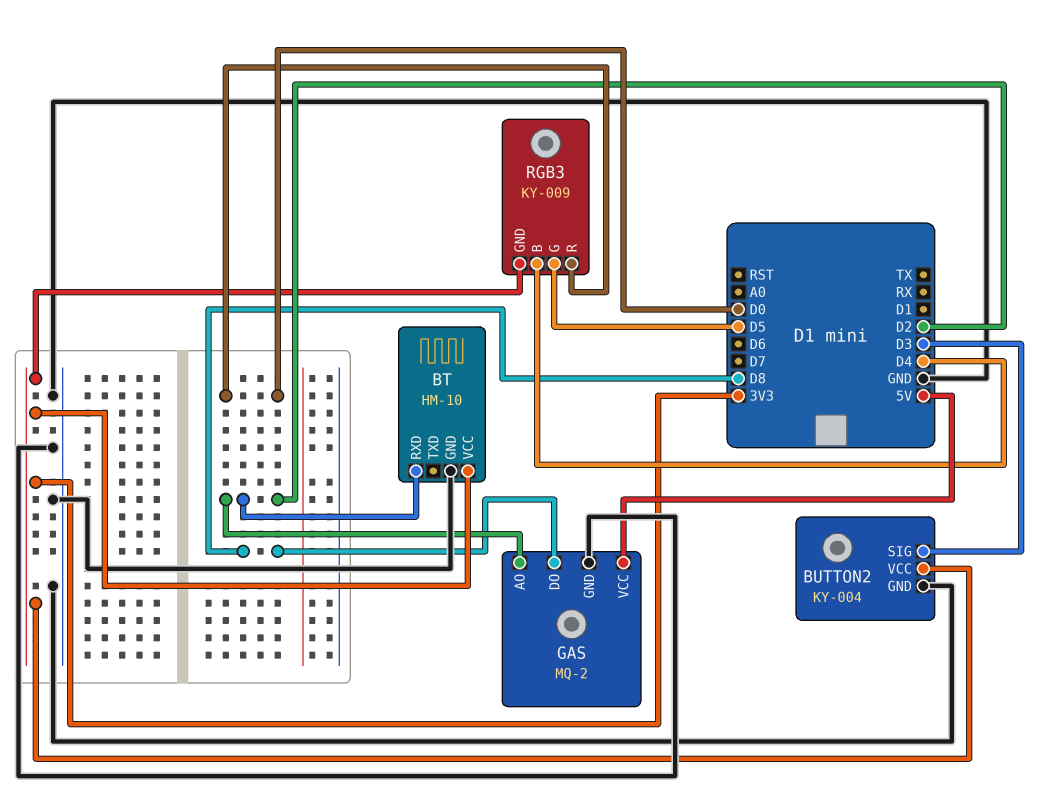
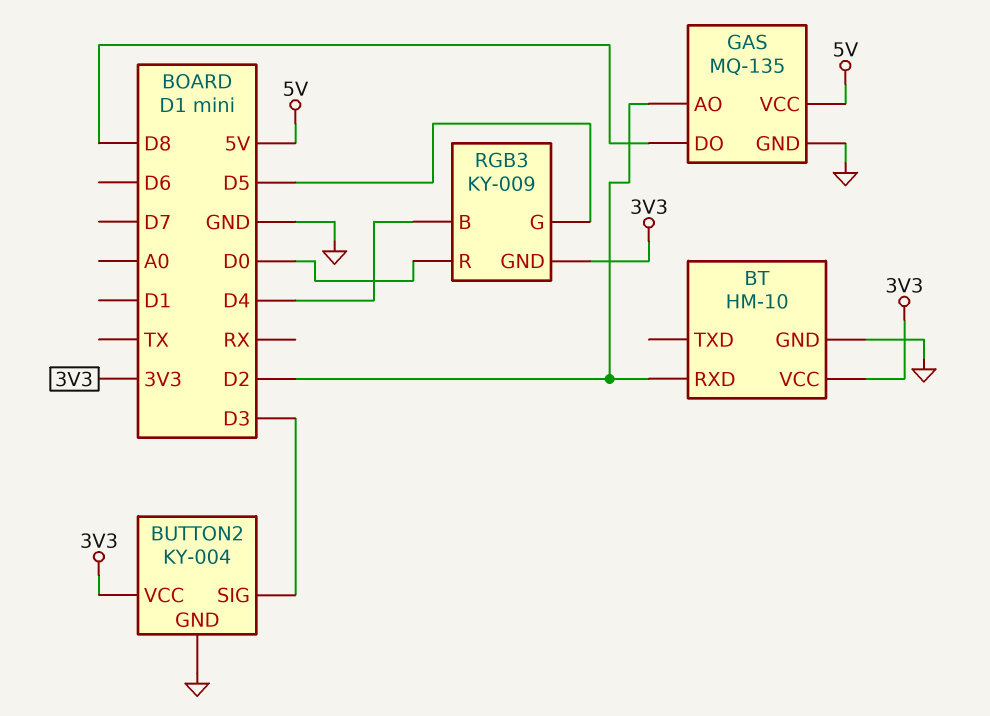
GAS: MQ-2 -> MQ-135

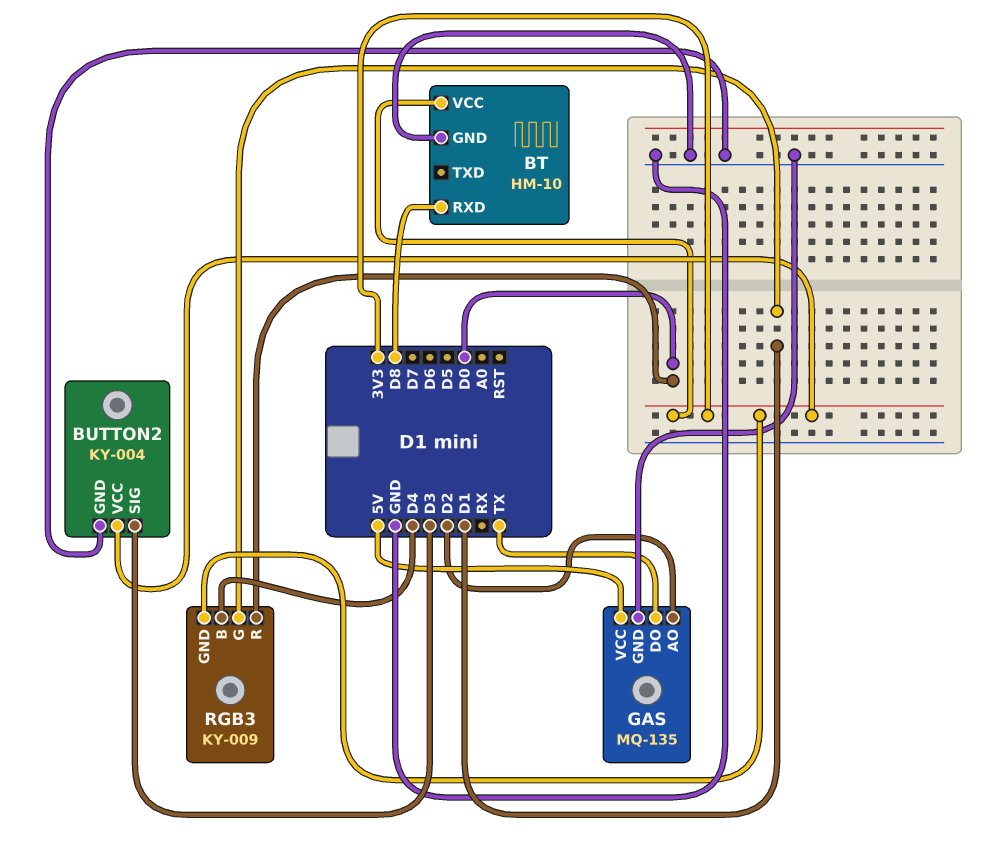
BT pin RXD: D2 -> D8
GAS pin DO: D8 -> TX
RGB3 pin G: D5 -> D1

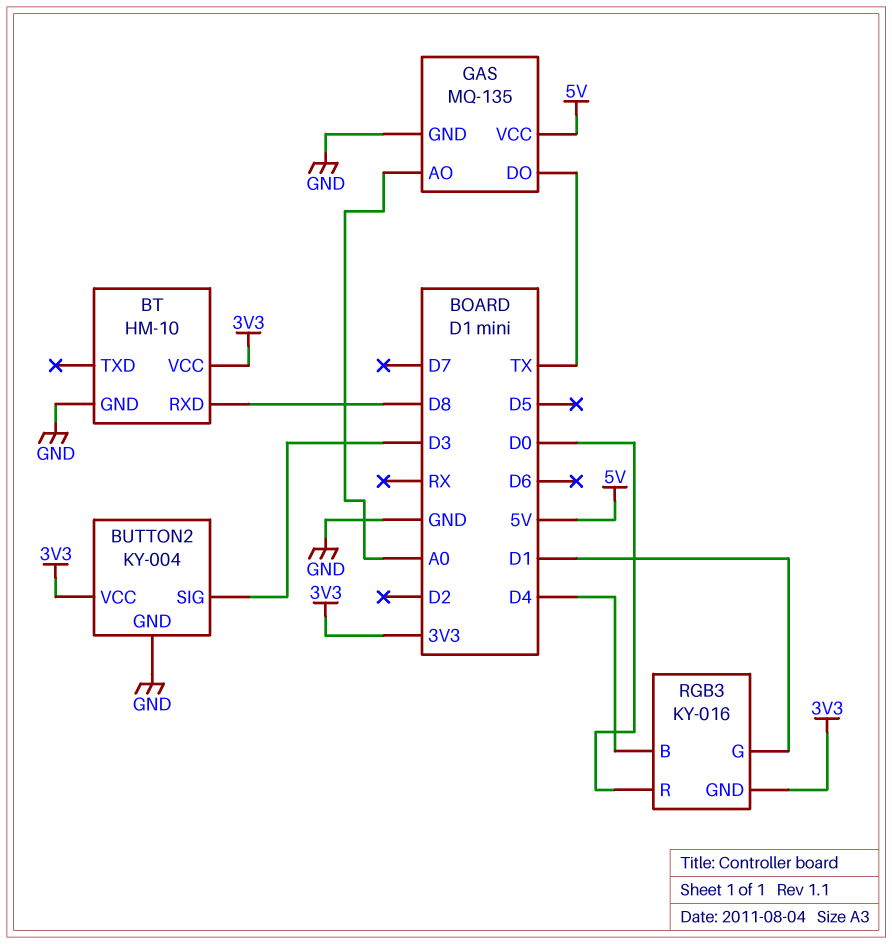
GAS pin AO: D2 -> A0
RGB3: KY-009 -> KY-016

